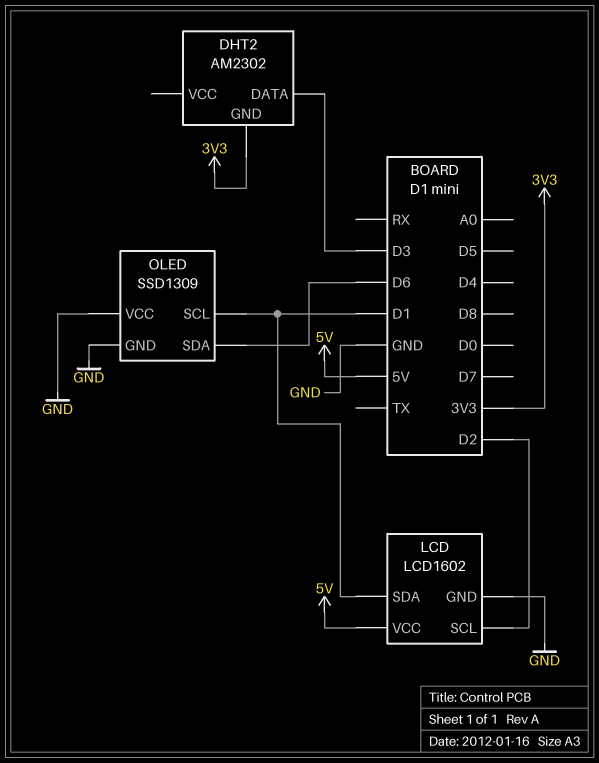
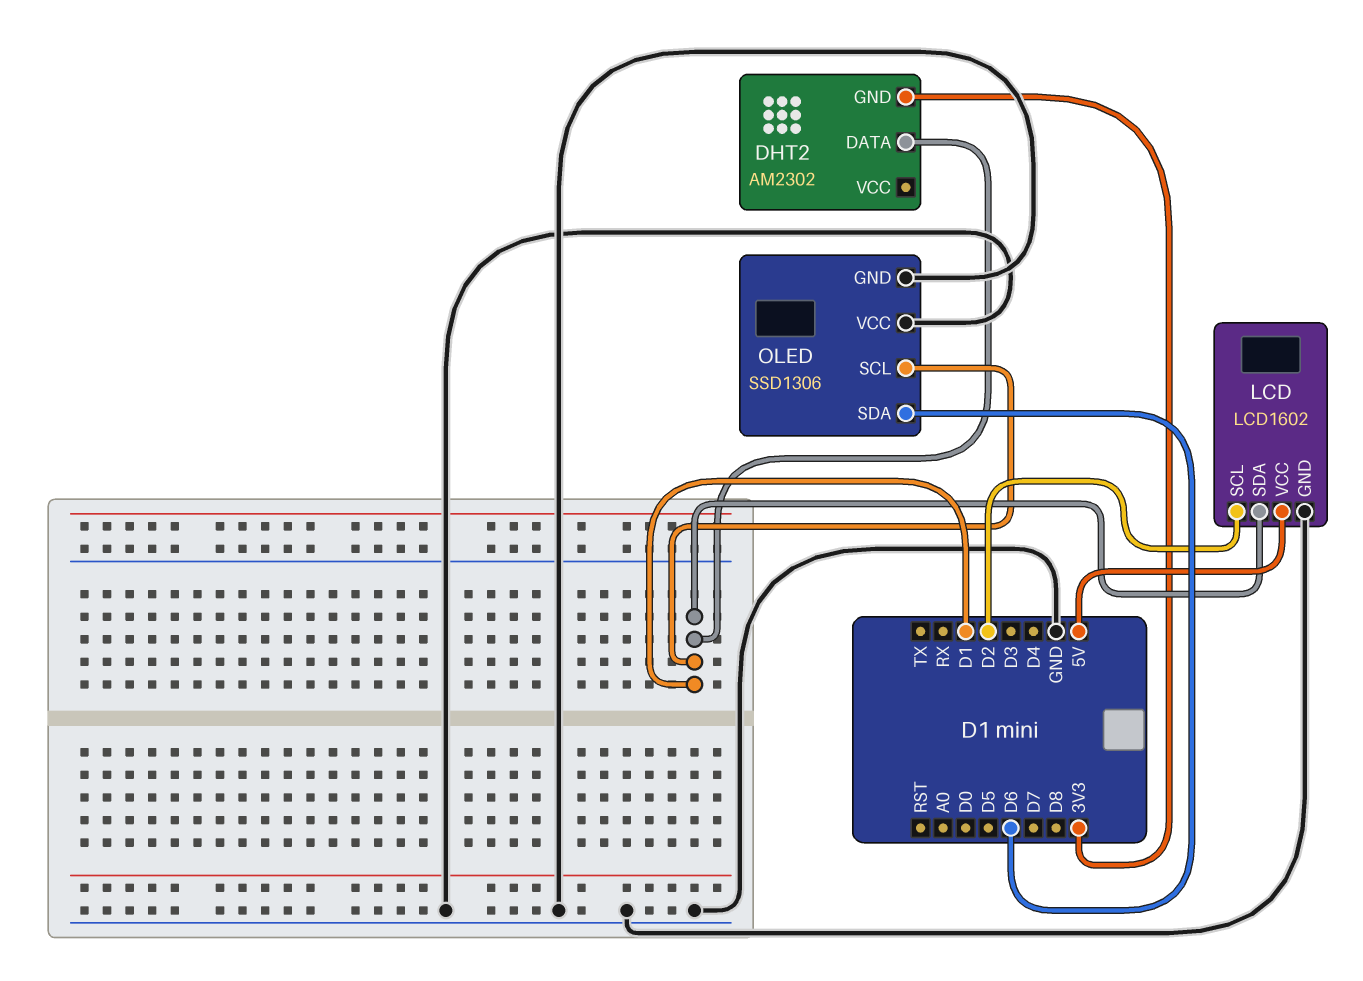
DHT2 pin DATA: D3 -> D1
OLED: SSD1309 -> SSD1306

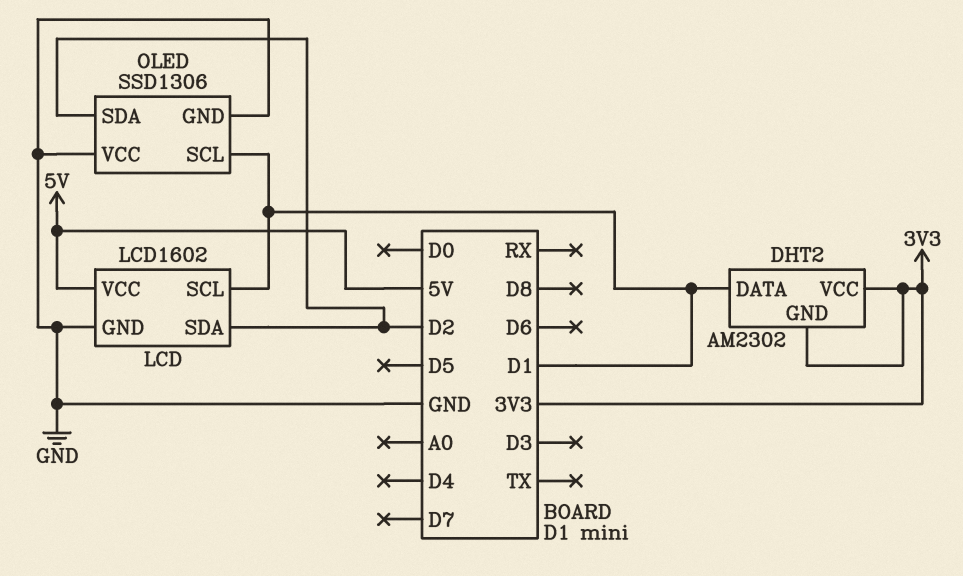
DHT2 pin VCC: none -> 3V3
LCD pin SCL: D2 -> D1
LCD pin SDA: D1 -> D2
OLED pin SDA: D6 -> D2

